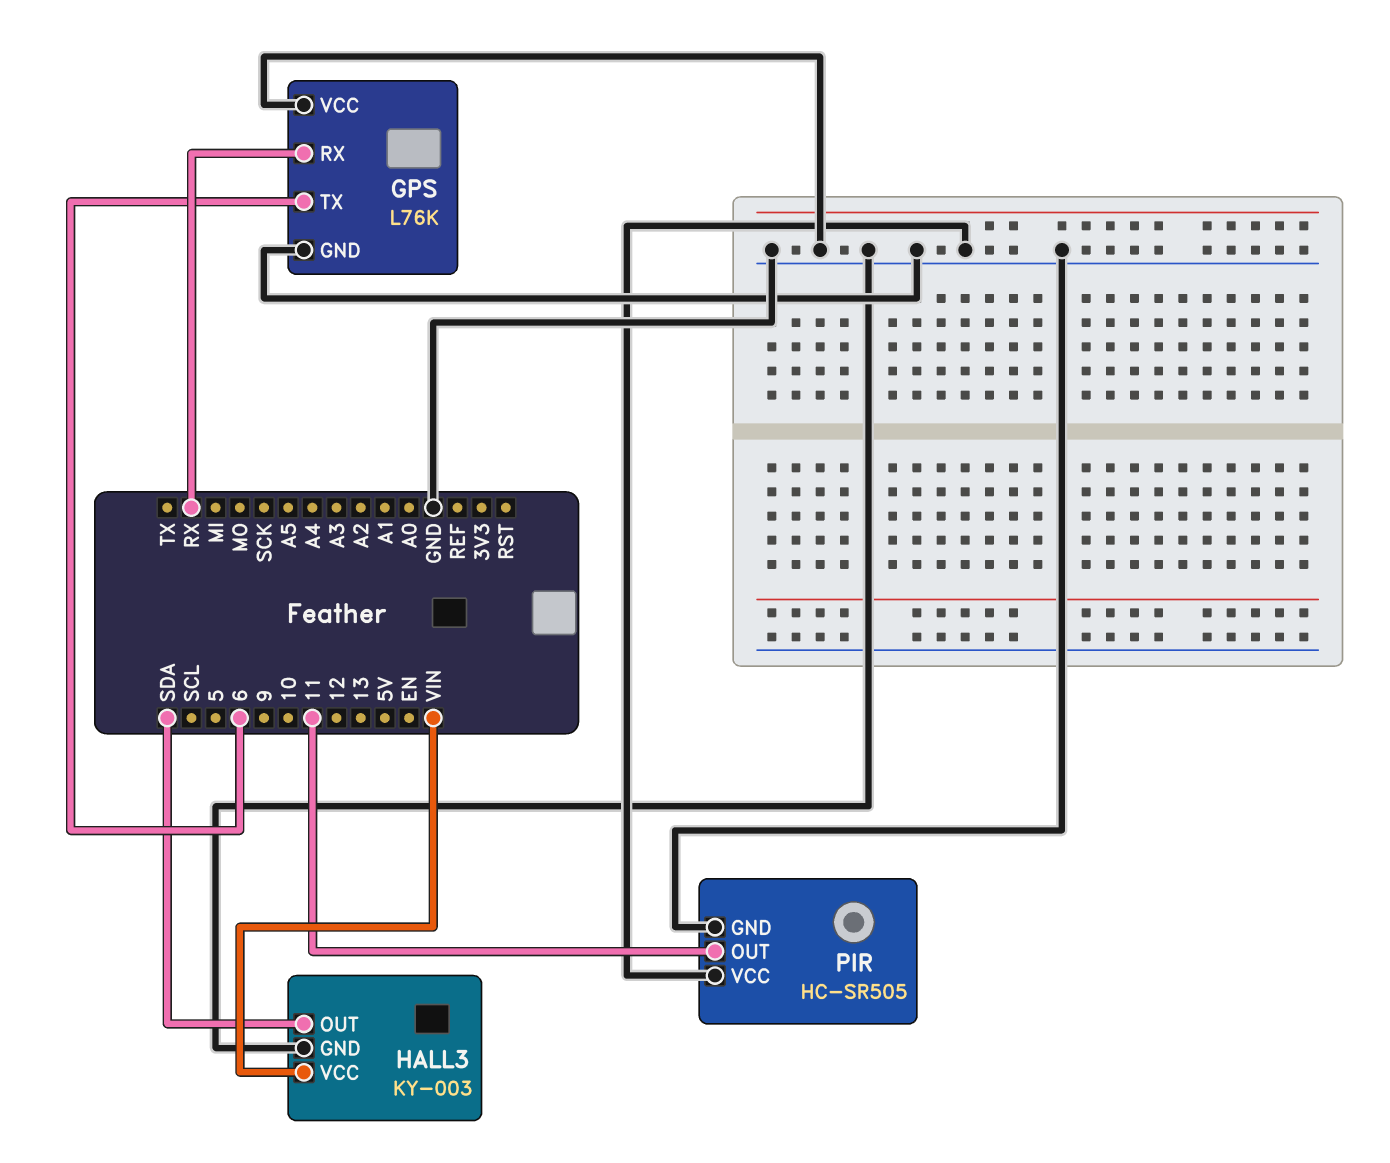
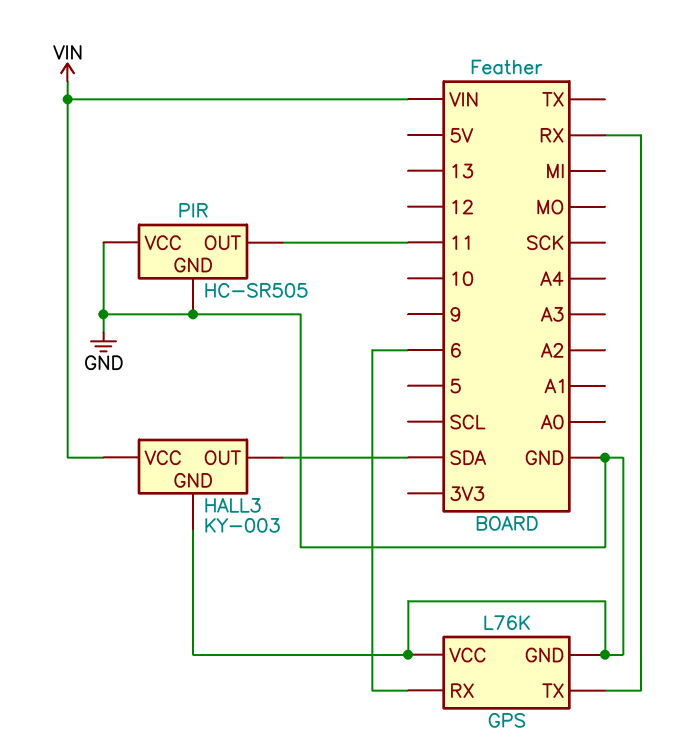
GPS pin RX: RX -> 6
GPS pin TX: 6 -> RX

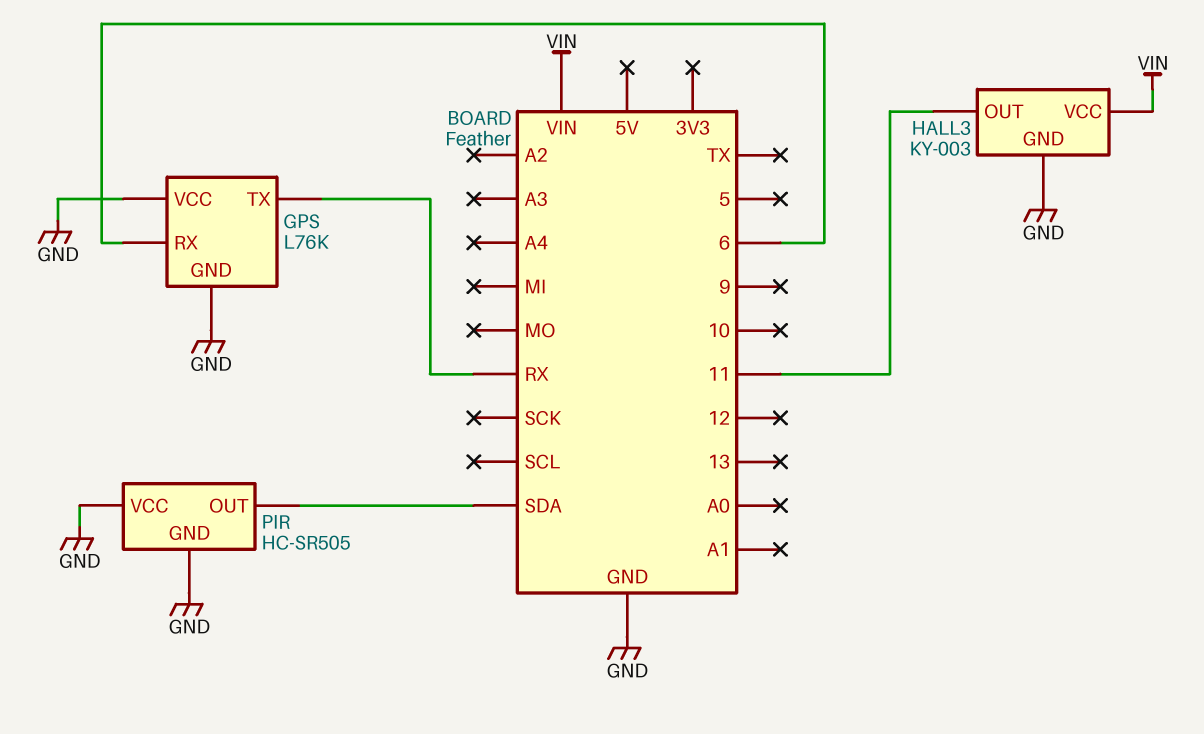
HALL3 pin OUT: SDA -> 11
PIR pin OUT: 11 -> SDA

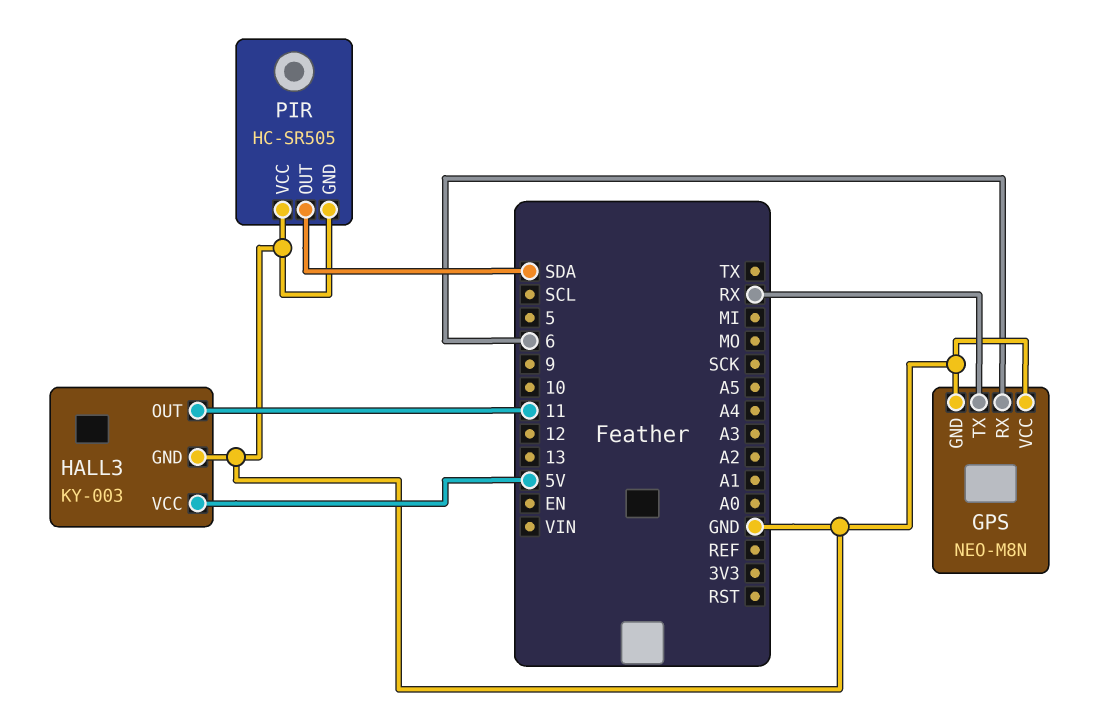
GPS: L76K -> NEO-M8N
HALL3 pin VCC: VIN -> 5V

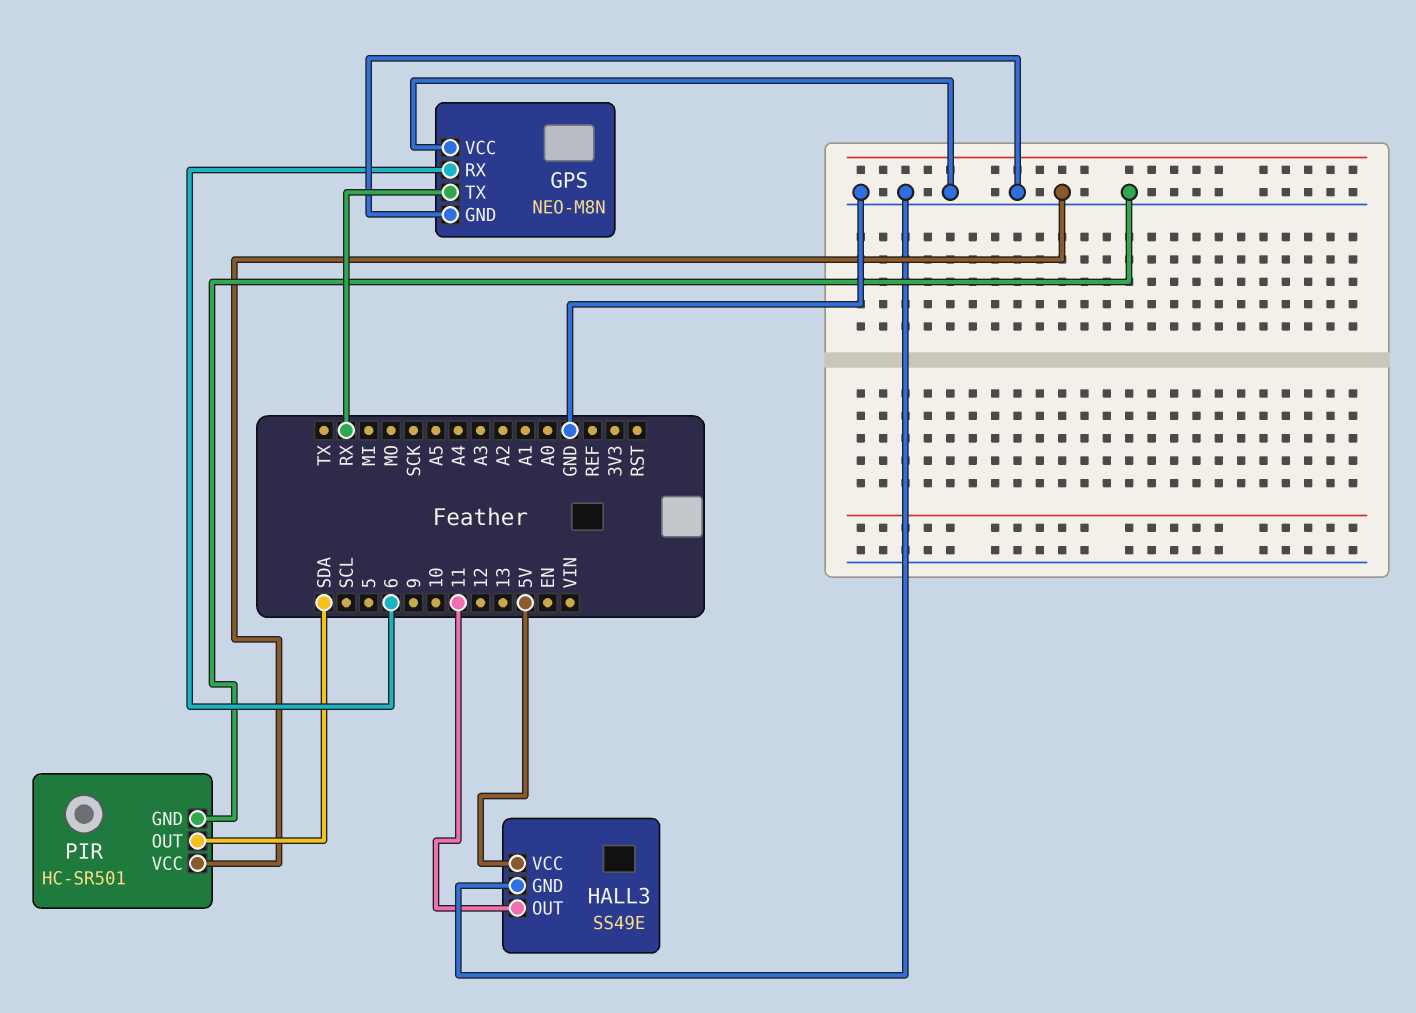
HALL3: KY-003 -> SS49E
PIR: HC-SR505 -> HC-SR501

